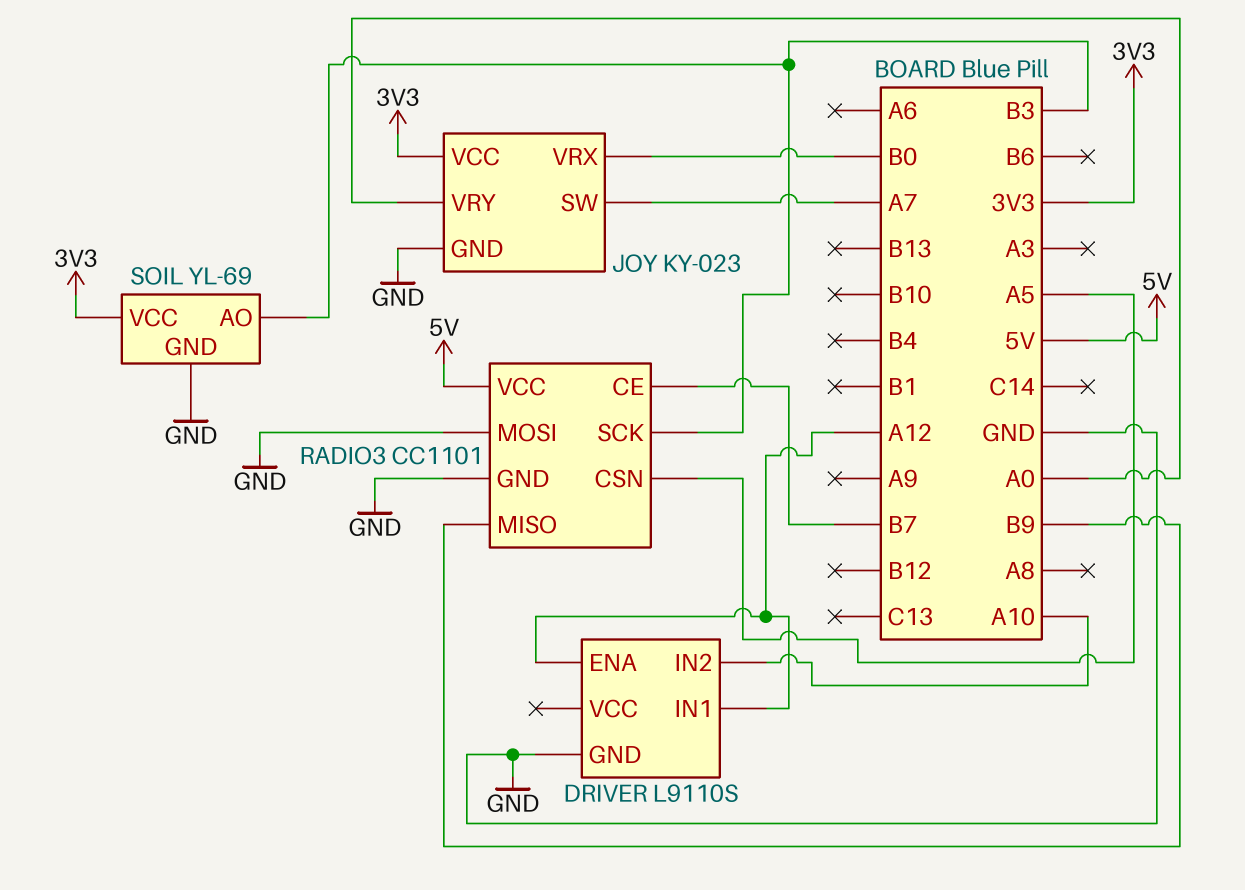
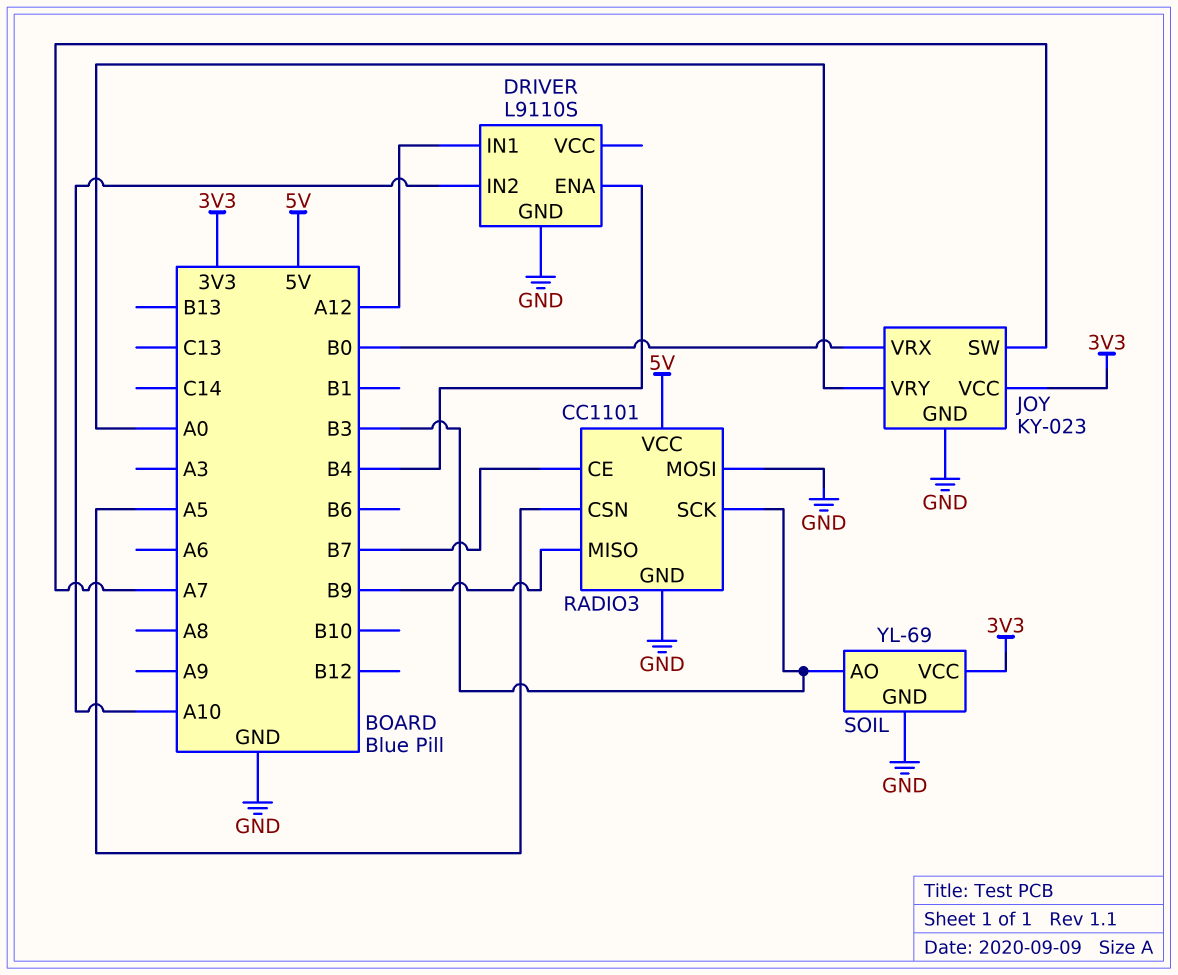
DRIVER pin ENA: A12 -> B4

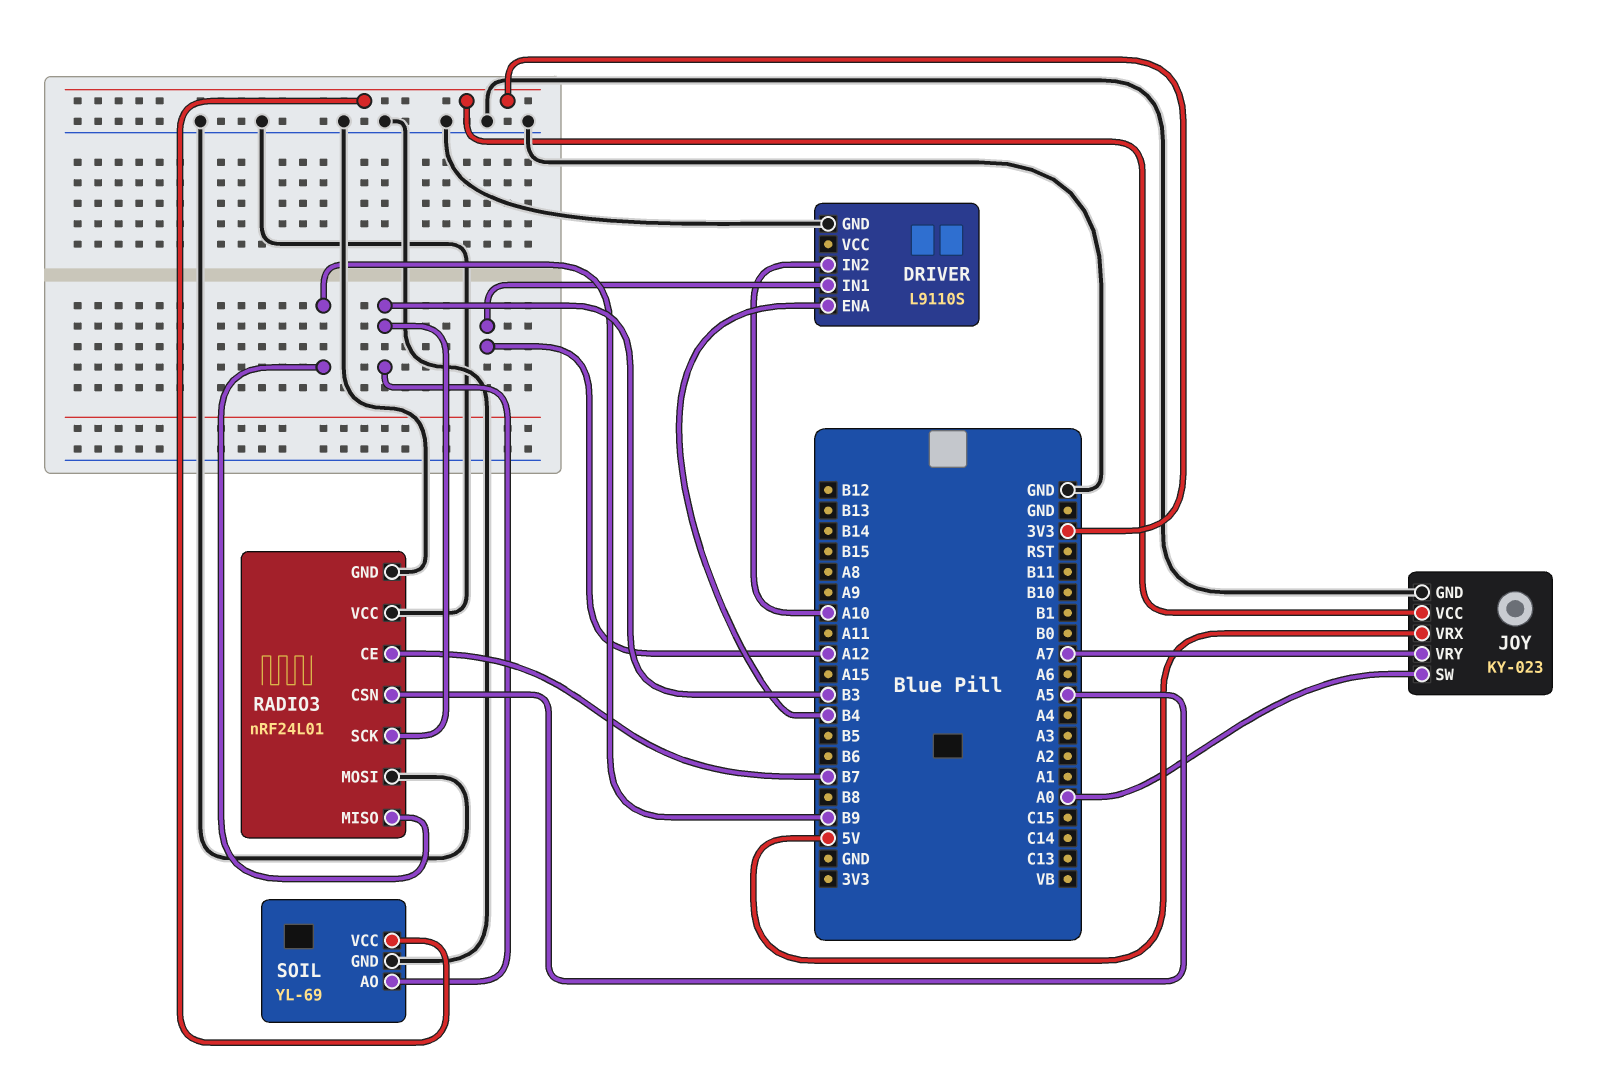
JOY pin SW: A7 -> A0
JOY pin VRX: B0 -> 5V
JOY pin VRY: A0 -> A7
RADIO3: CC1101 -> nRF24L01
RADIO3 pin VCC: 5V -> GND

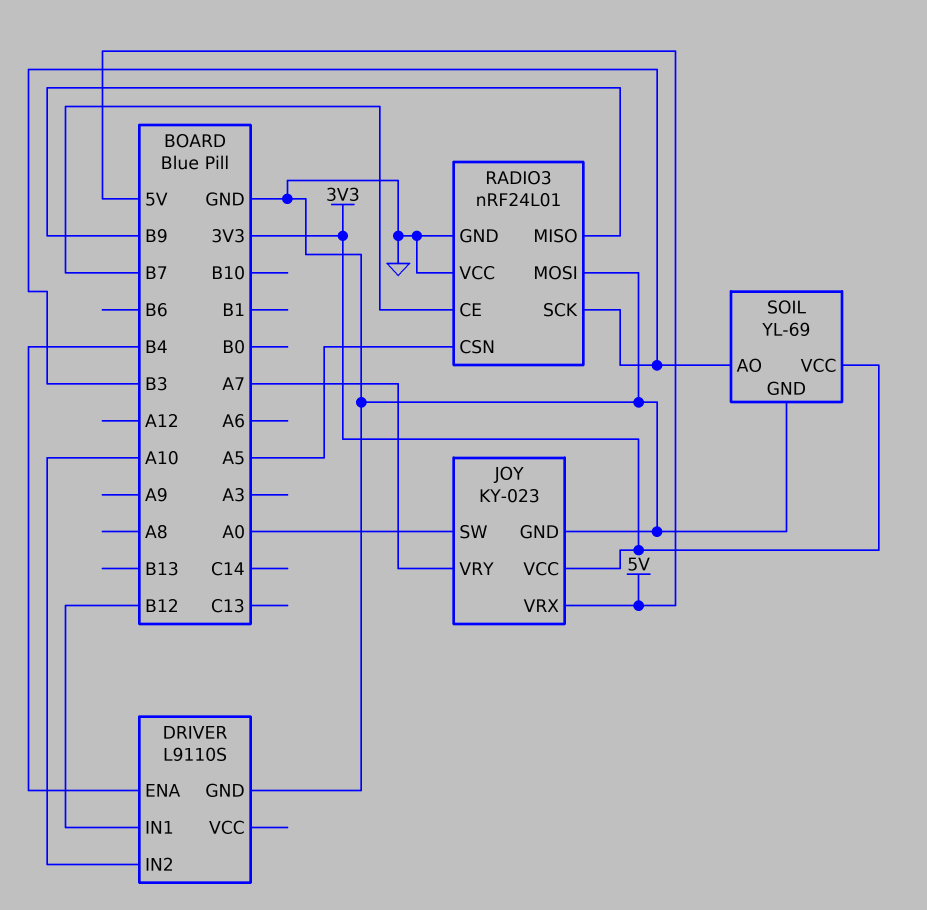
DRIVER pin IN1: A12 -> B12

